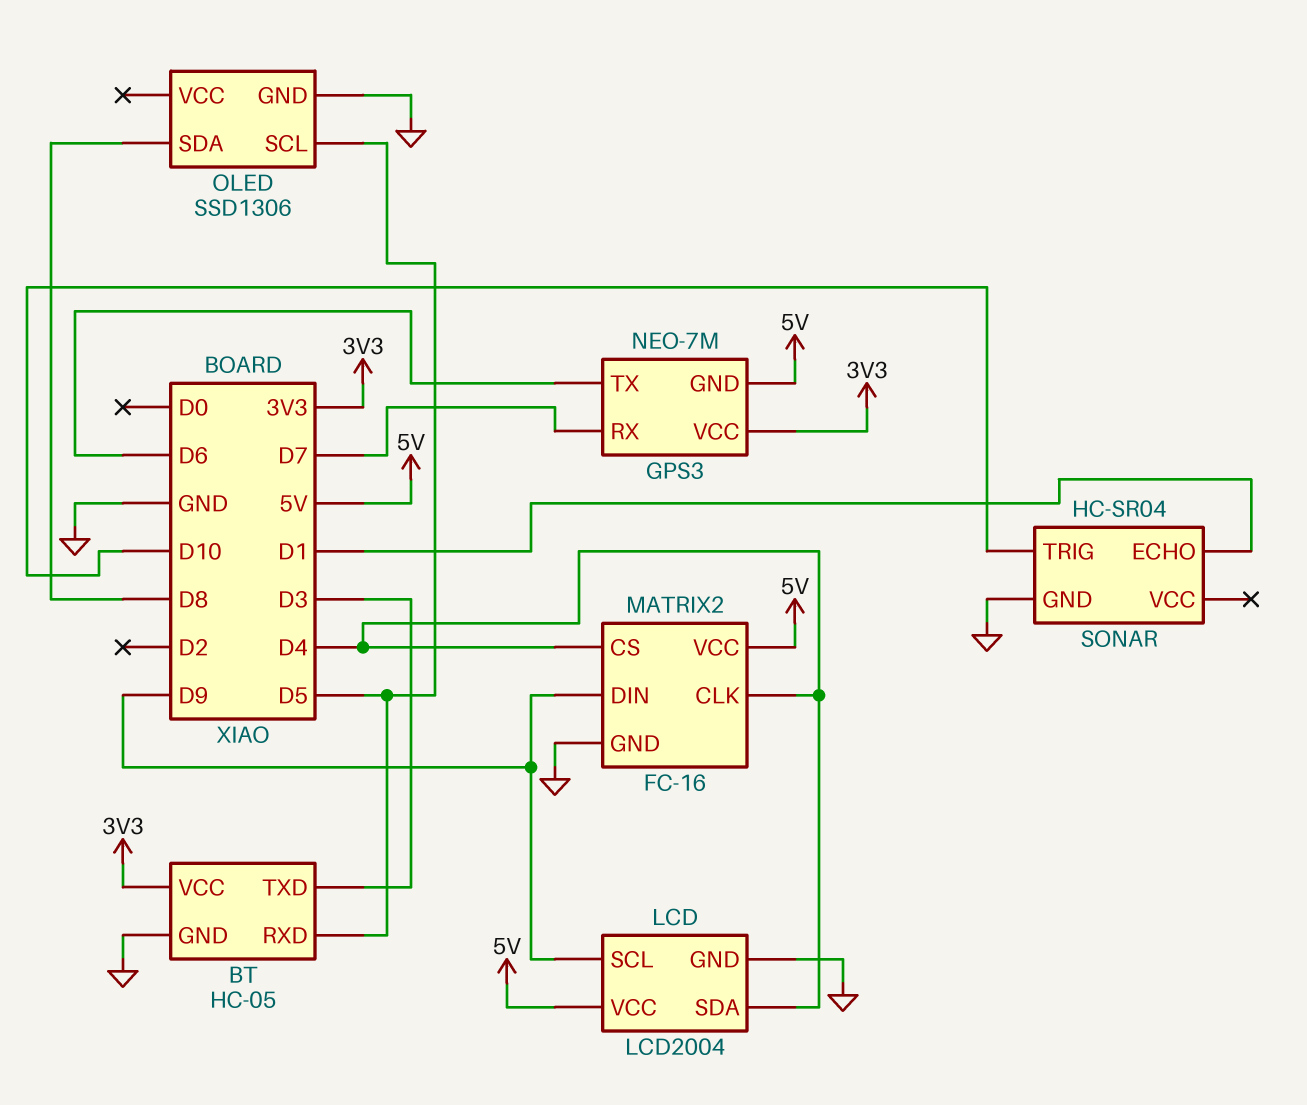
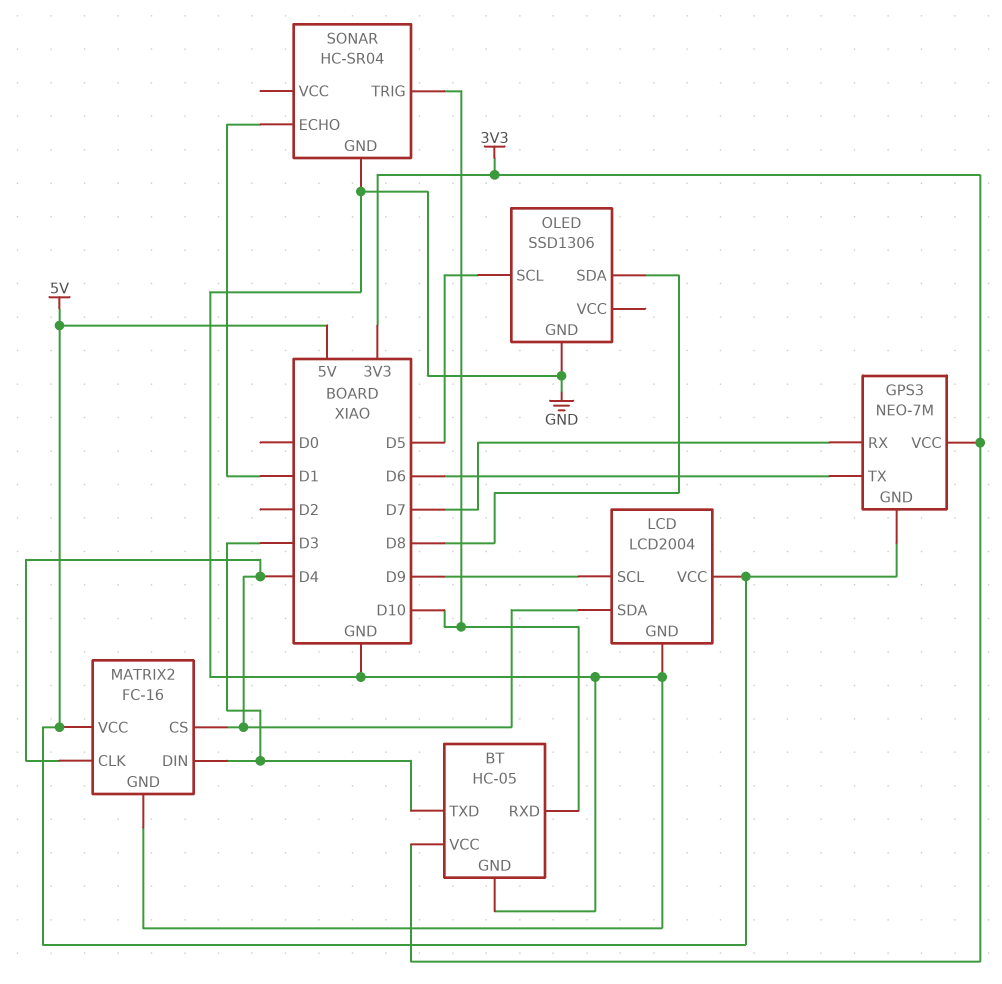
BT pin RXD: D5 -> D10
MATRIX2 pin DIN: D9 -> D3

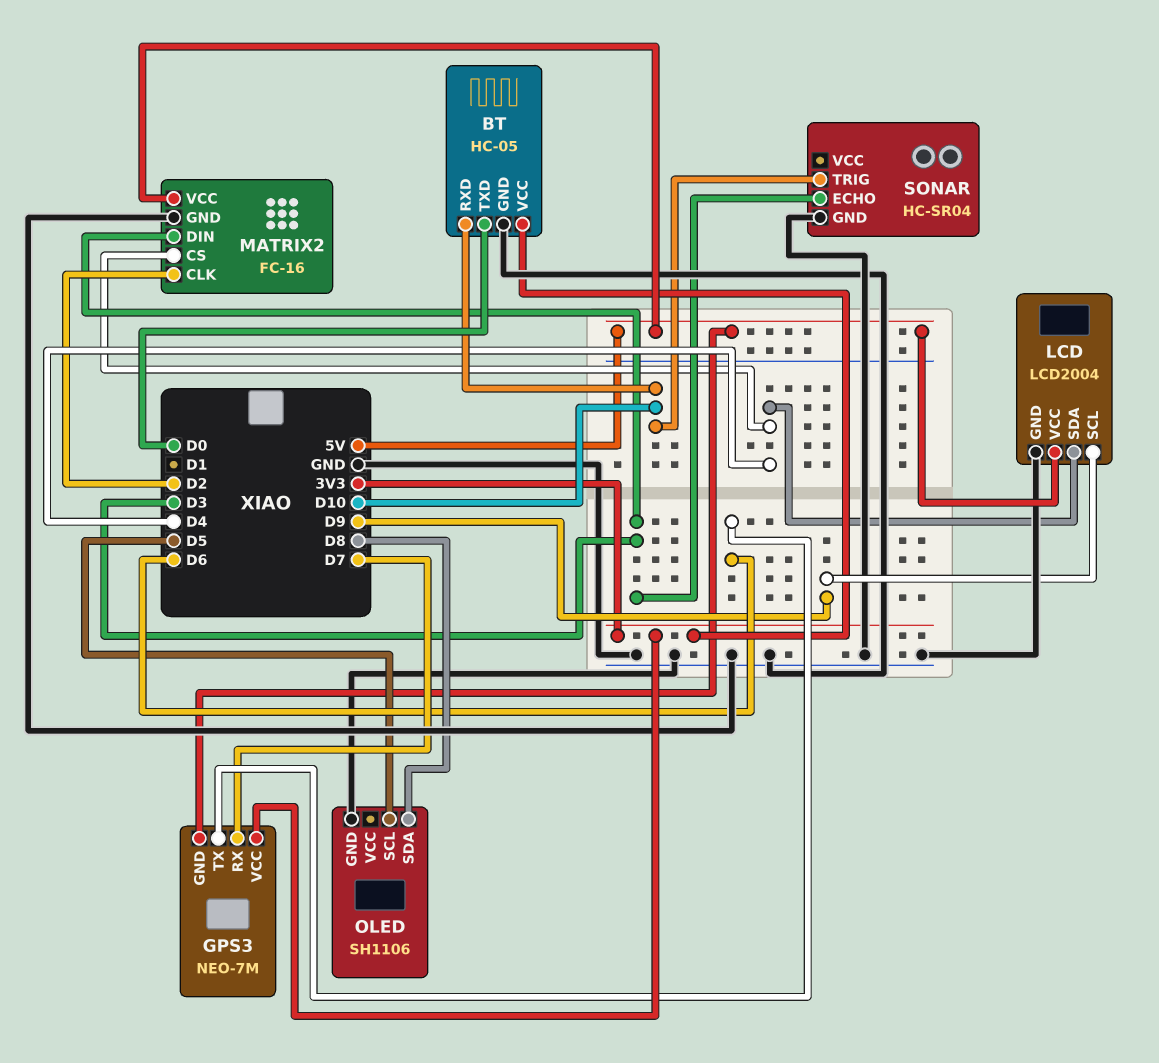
BT pin TXD: D3 -> D0
MATRIX2 pin CLK: D4 -> D2
OLED: SSD1306 -> SH1106
SONAR pin ECHO: D1 -> D3

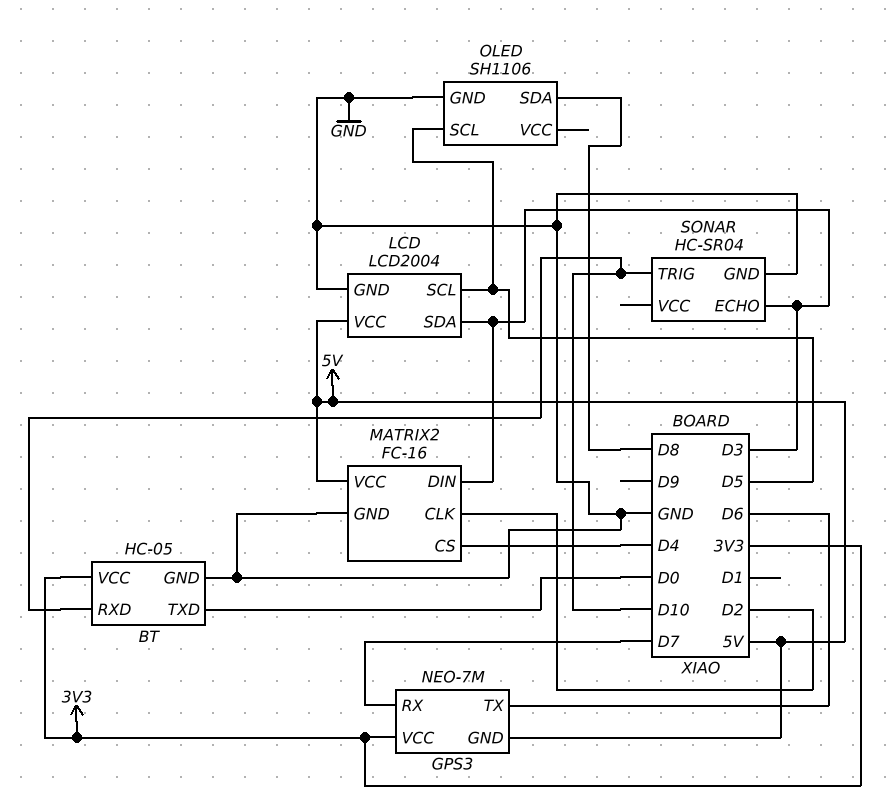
LCD pin SCL: D9 -> D5
LCD pin SDA: D4 -> D3

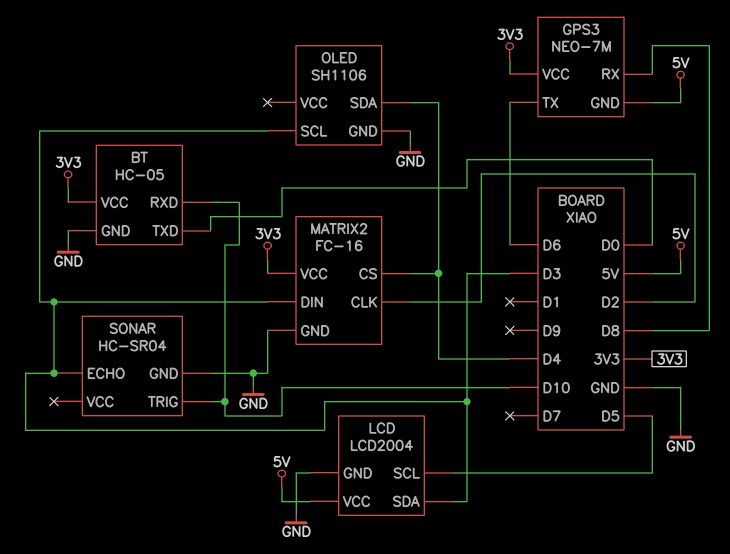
GPS3 pin RX: D7 -> D8
MATRIX2 pin VCC: 5V -> 3V3
OLED pin SCL: D5 -> D3
OLED pin SDA: D8 -> D4

